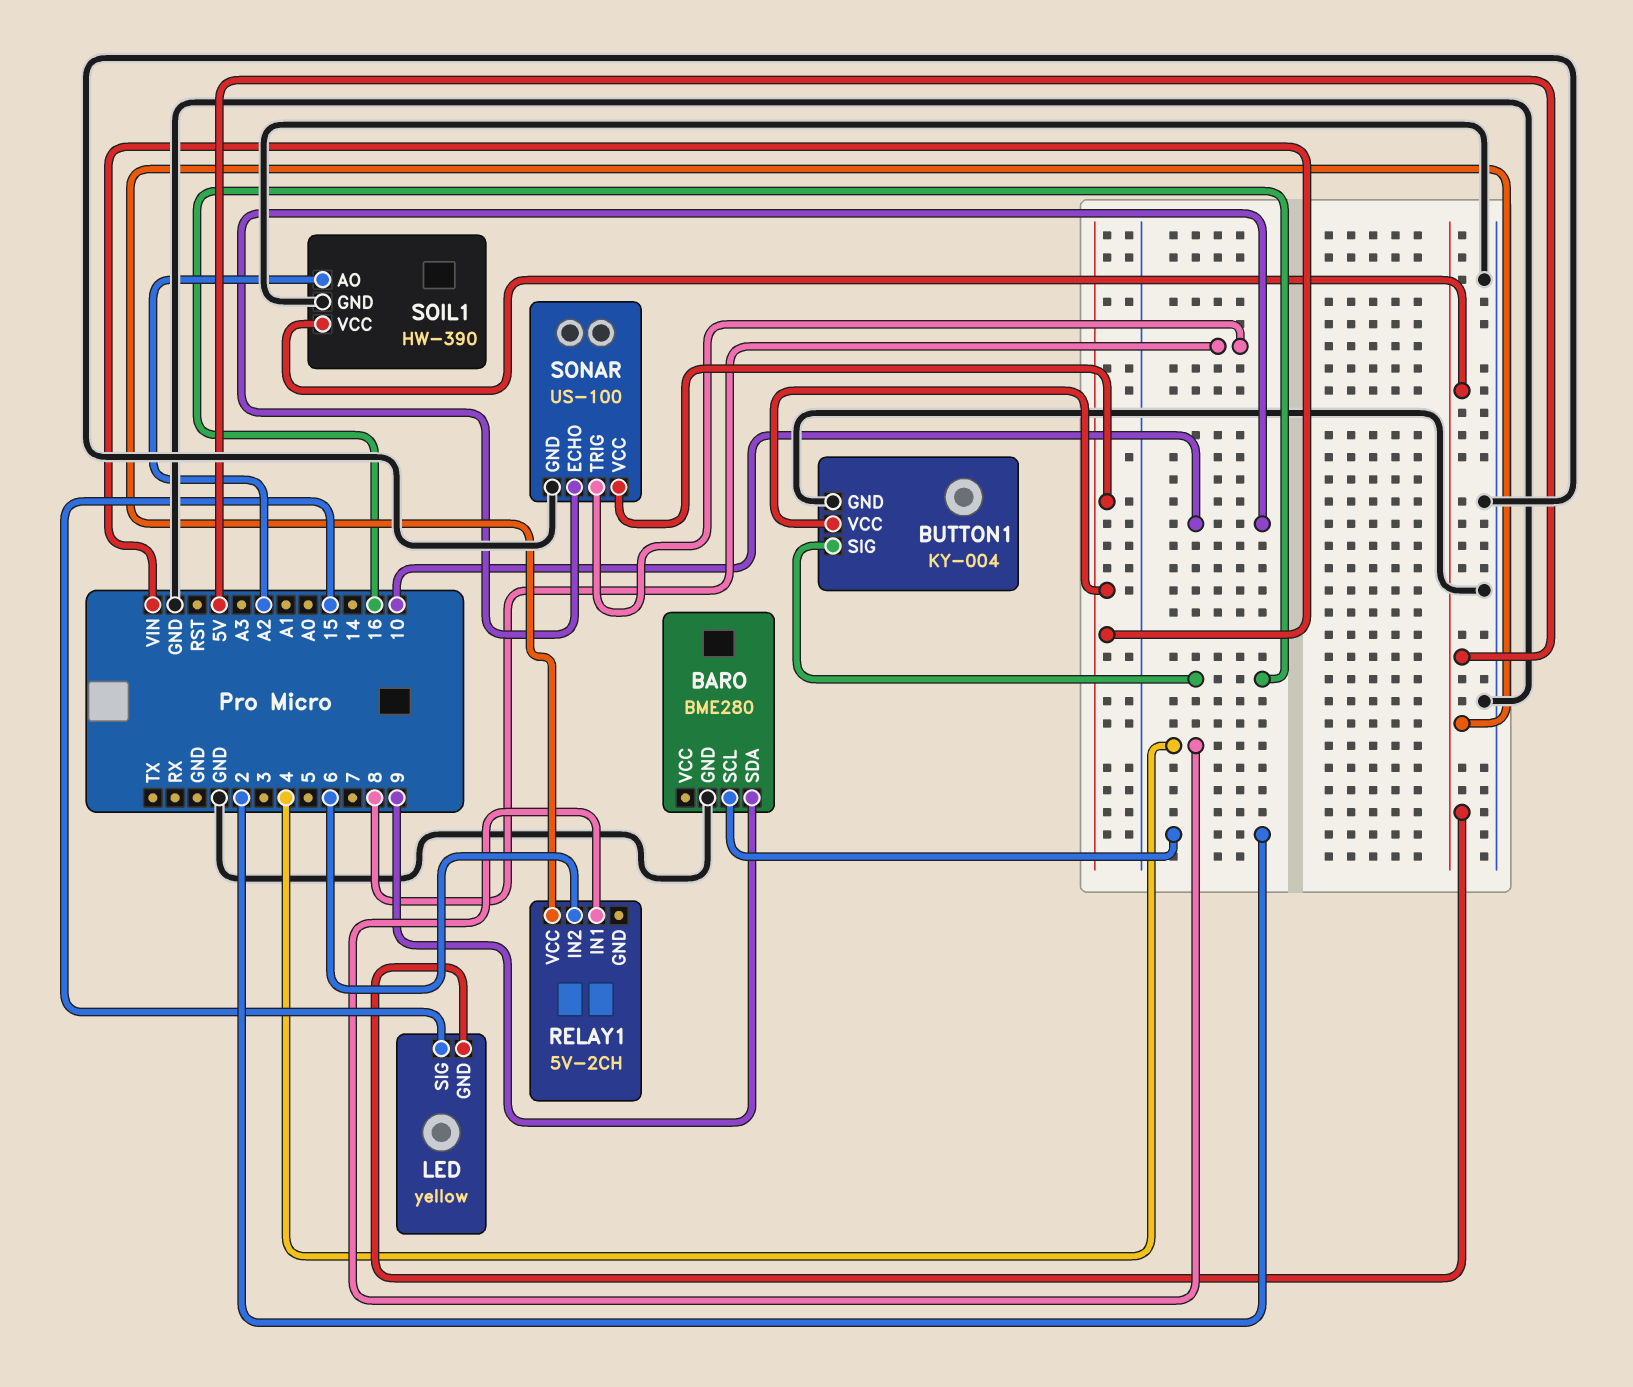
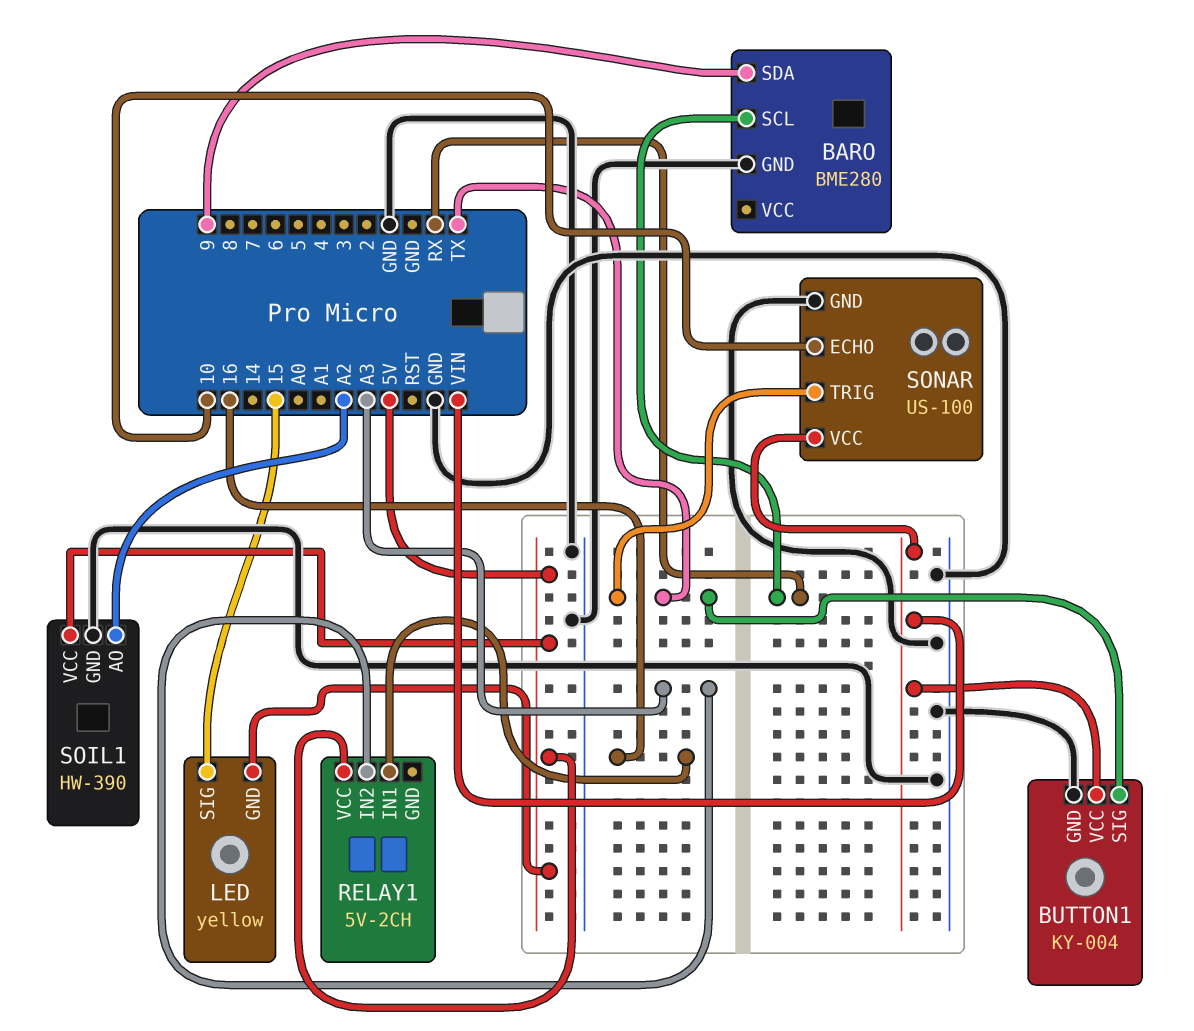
BARO pin SCL: 2 -> RX
BUTTON1 pin SIG: 16 -> TX
RELAY1 pin IN1: 4 -> 16
RELAY1 pin IN2: 6 -> A3
SONAR pin TRIG: 8 -> TX

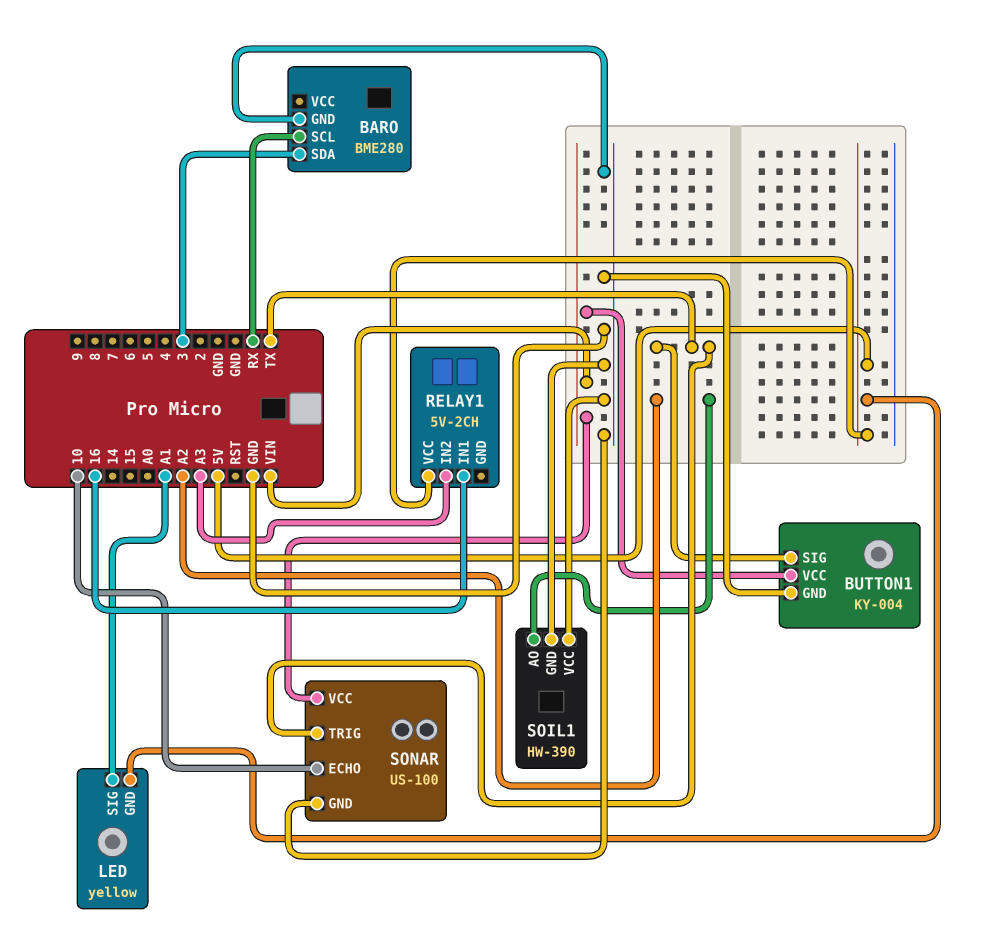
BARO pin SDA: 9 -> 3
LED pin SIG: 15 -> A1
SOIL1 pin VCC: 5V -> GND

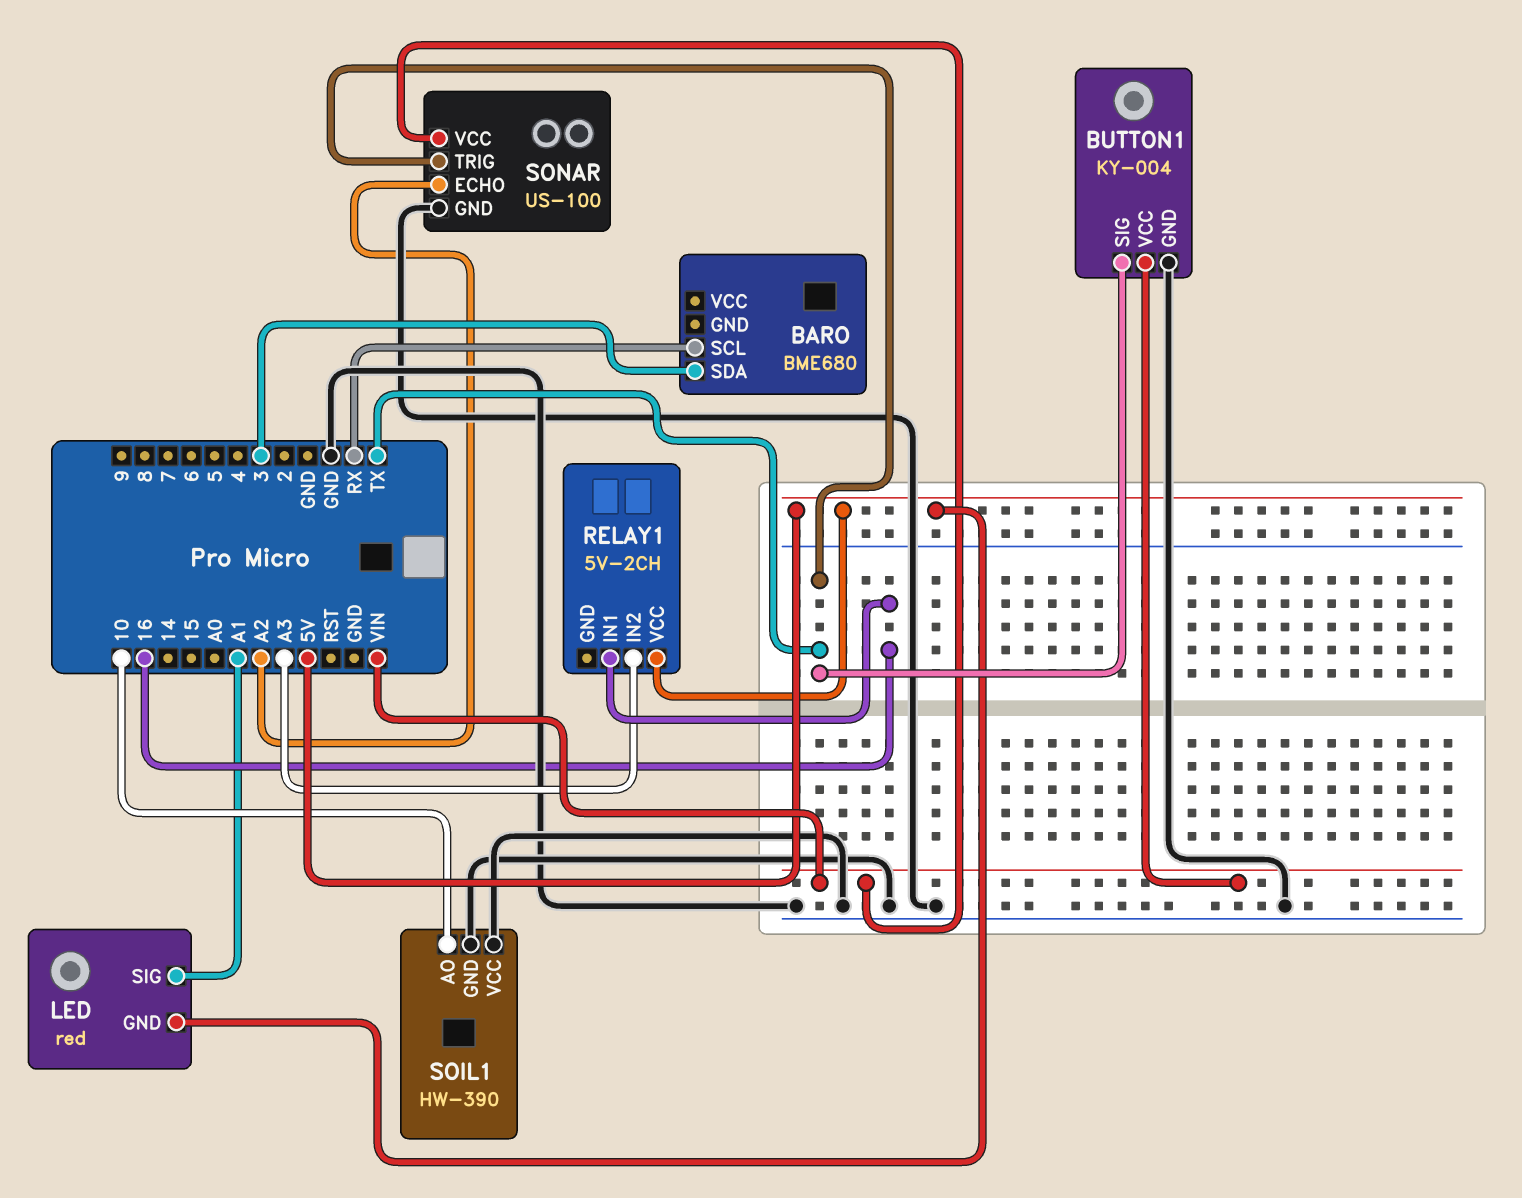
BARO: BME280 -> BME680
BARO pin GND: GND -> none
LED: yellow -> red
SOIL1 pin AO: A2 -> 10
SONAR pin ECHO: 10 -> A2

